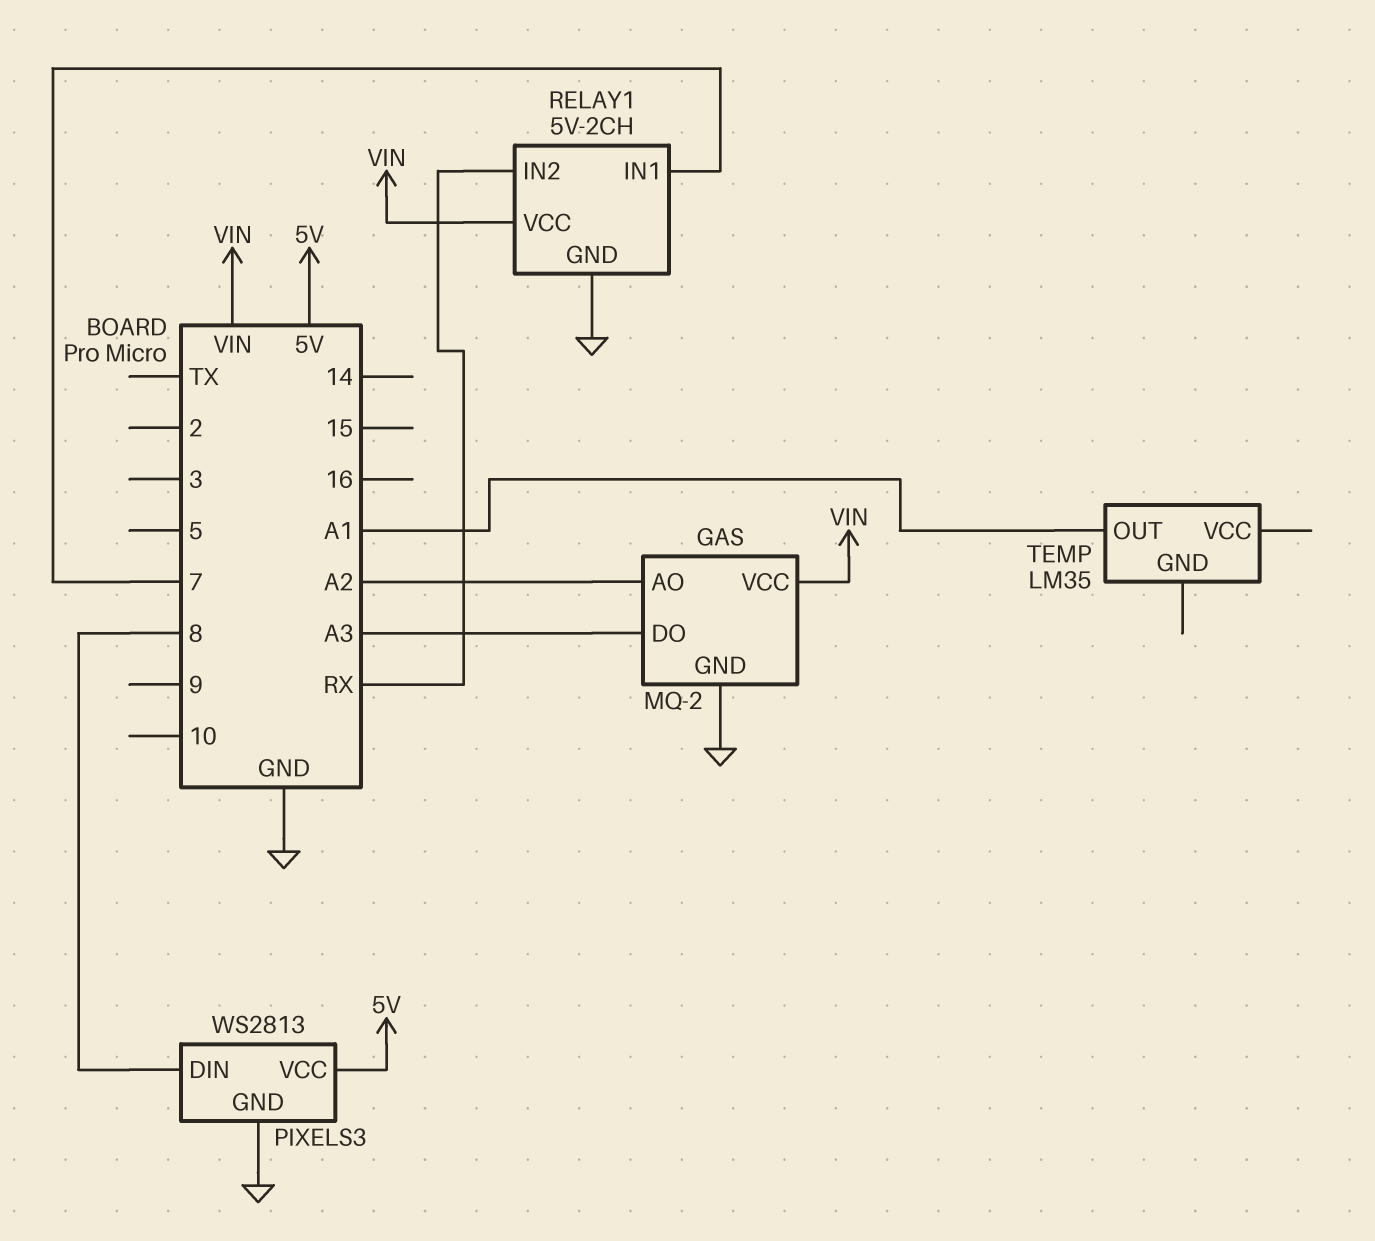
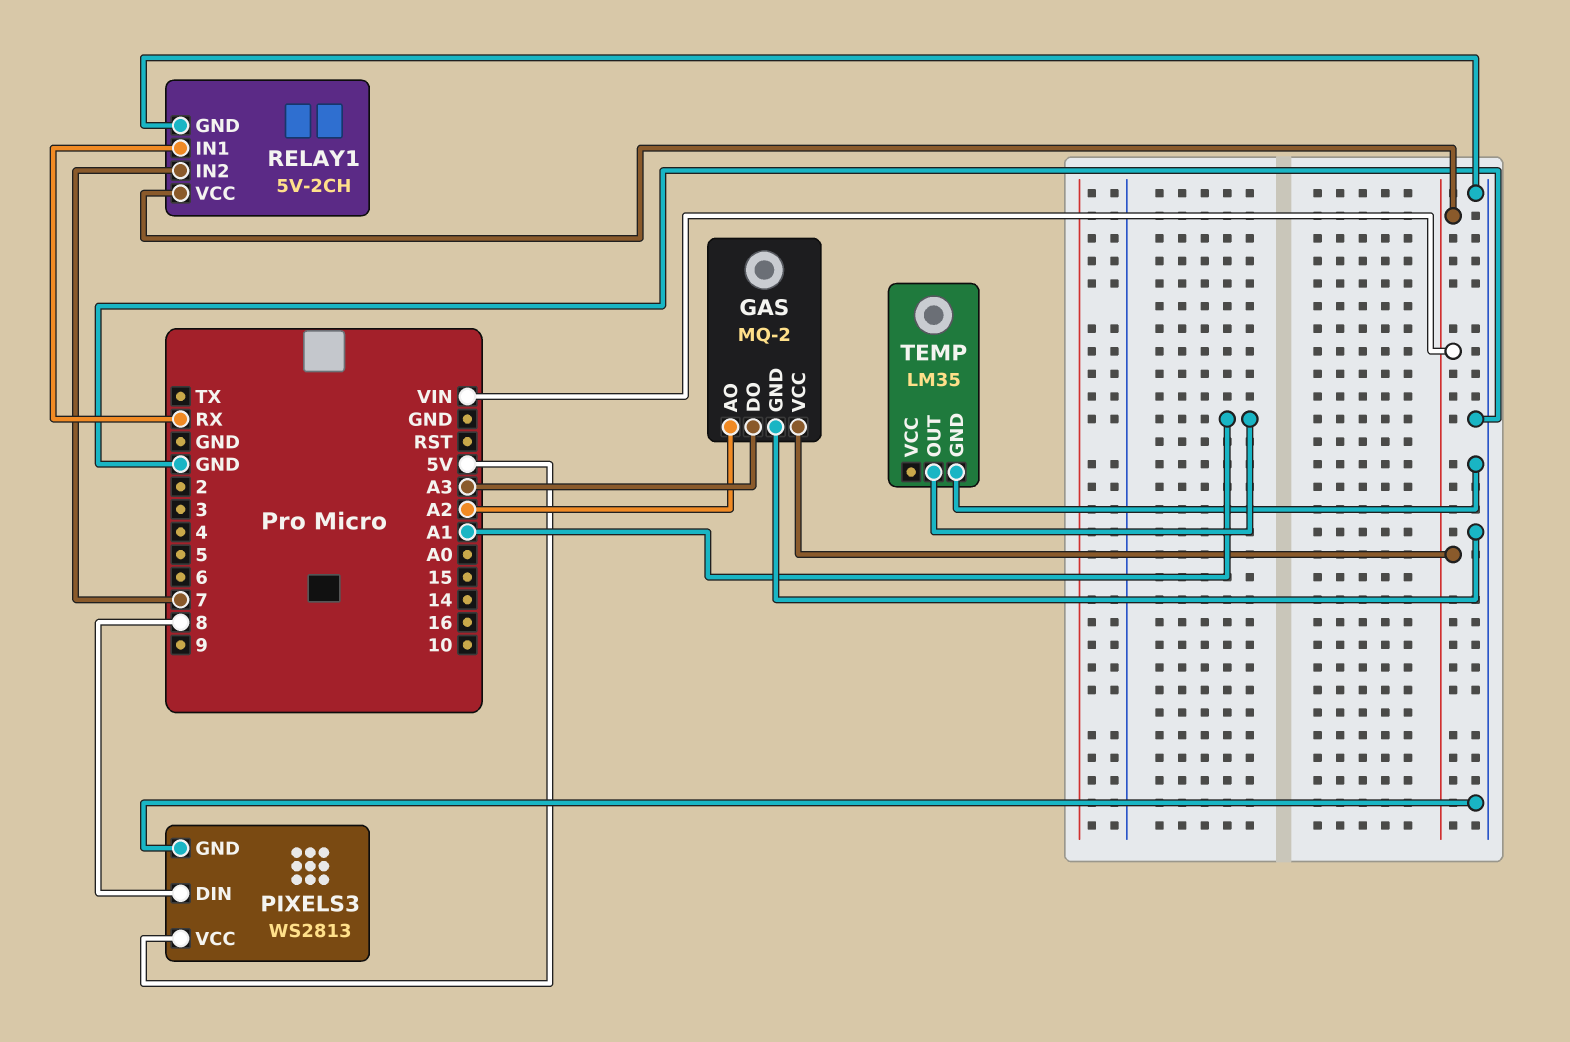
RELAY1 pin IN1: 7 -> RX
RELAY1 pin IN2: RX -> 7
TEMP pin GND: none -> GND

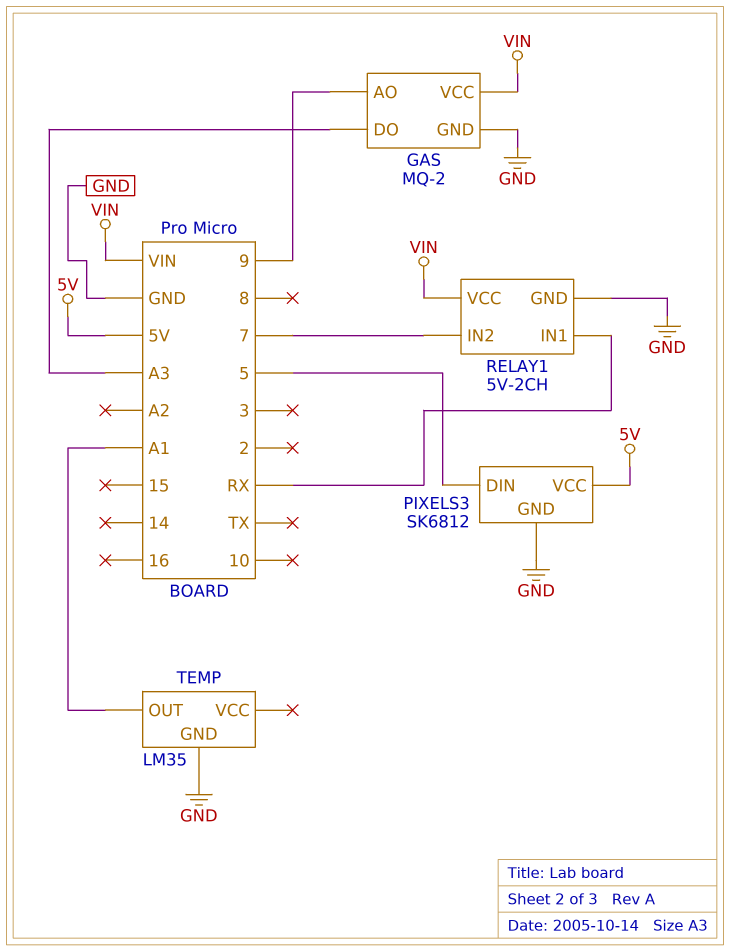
GAS pin AO: A2 -> 9
PIXELS3: WS2813 -> SK6812
PIXELS3 pin DIN: 8 -> 5

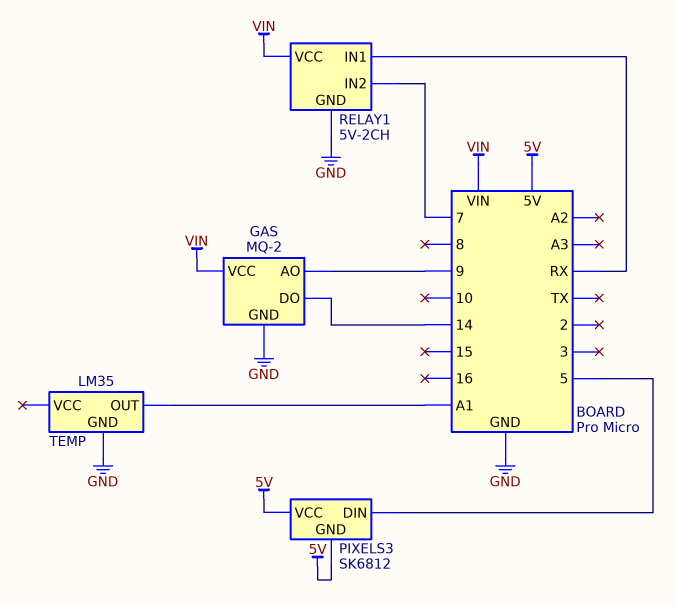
GAS pin DO: A3 -> 14
PIXELS3 pin GND: GND -> 5V

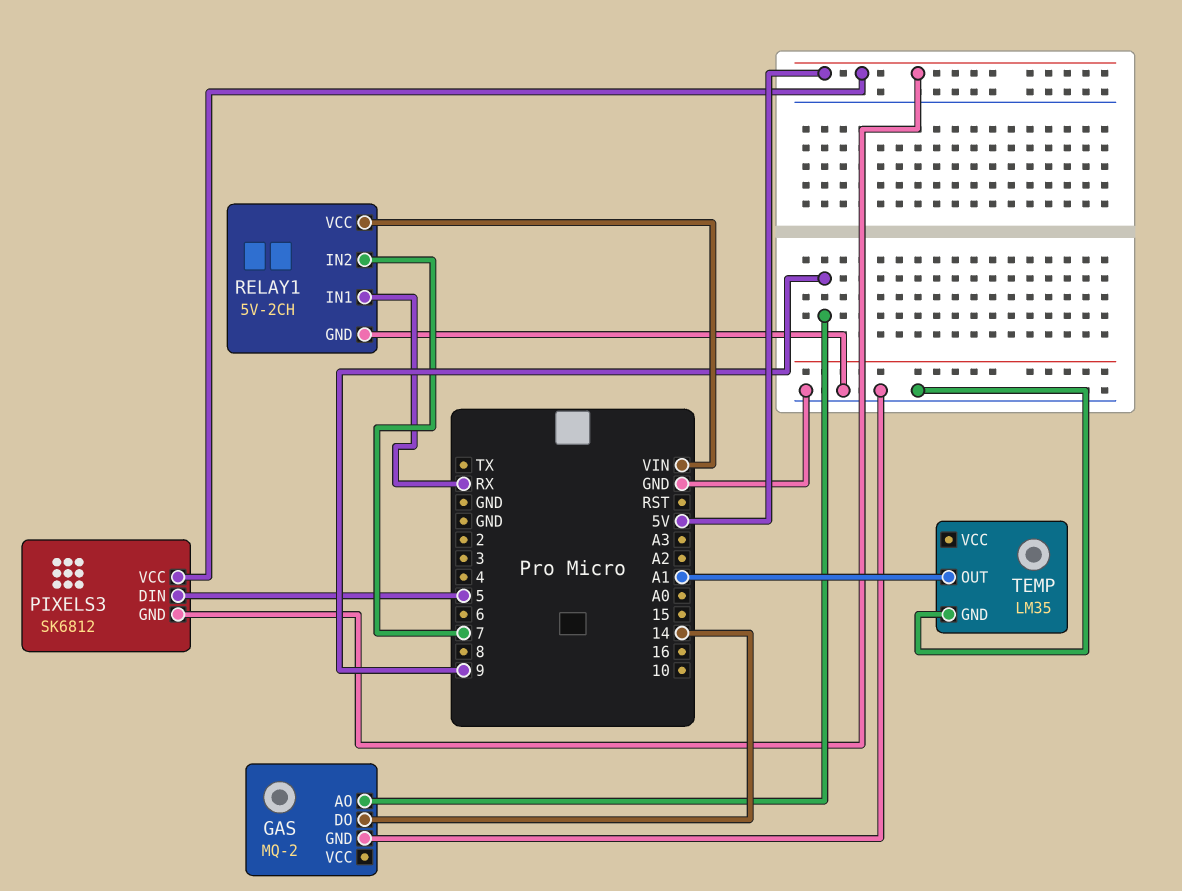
GAS pin VCC: VIN -> none

